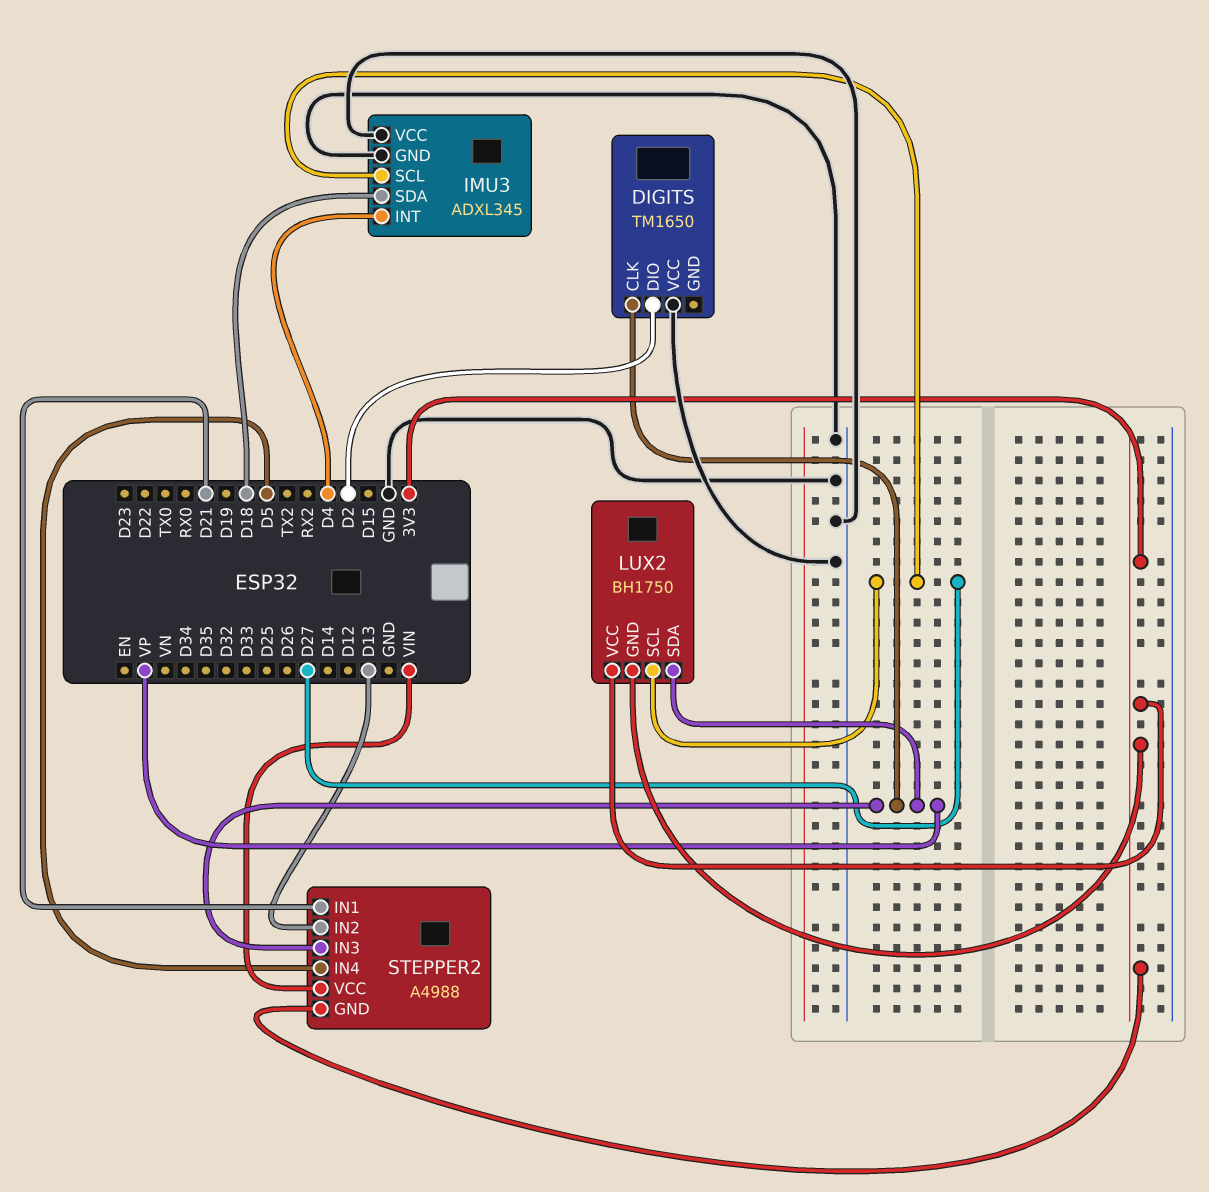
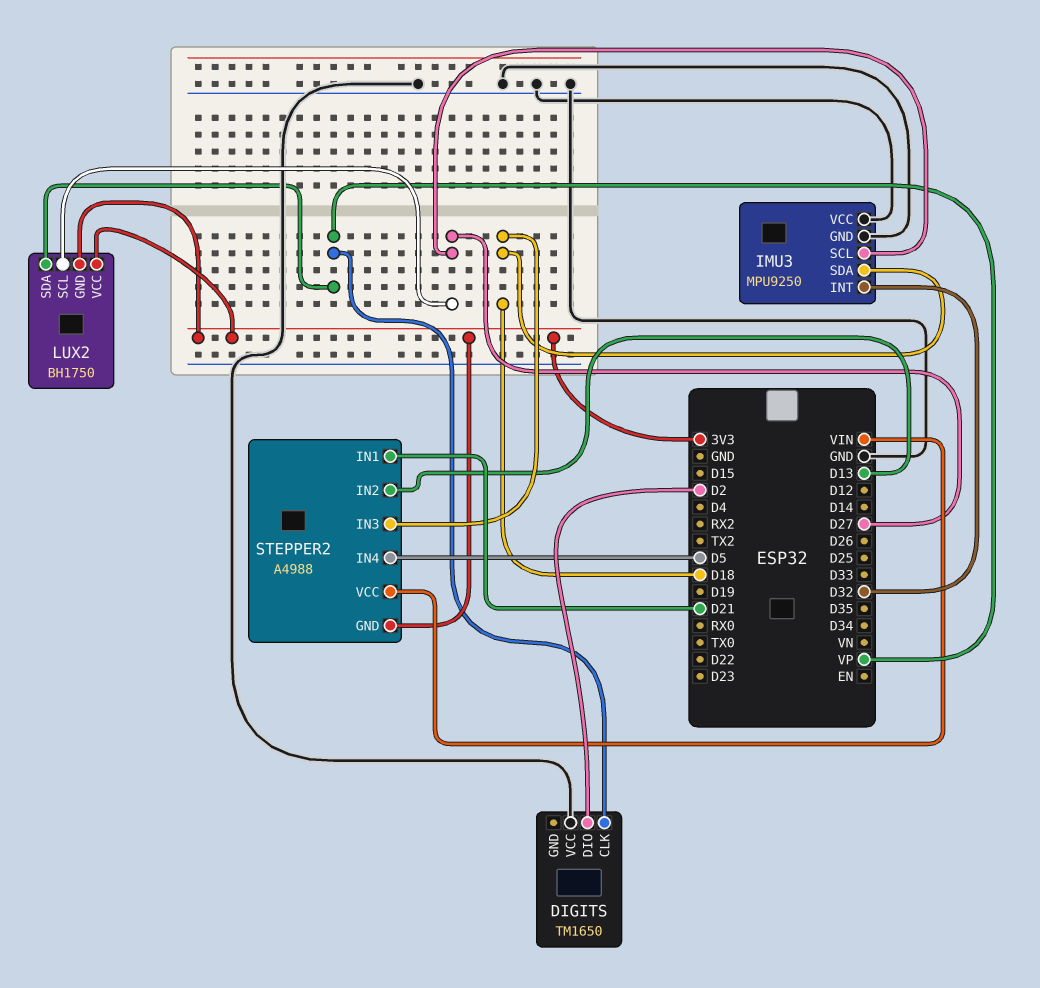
IMU3: ADXL345 -> MPU9250
IMU3 pin INT: D4 -> D32
STEPPER2 pin IN3: VP -> D18

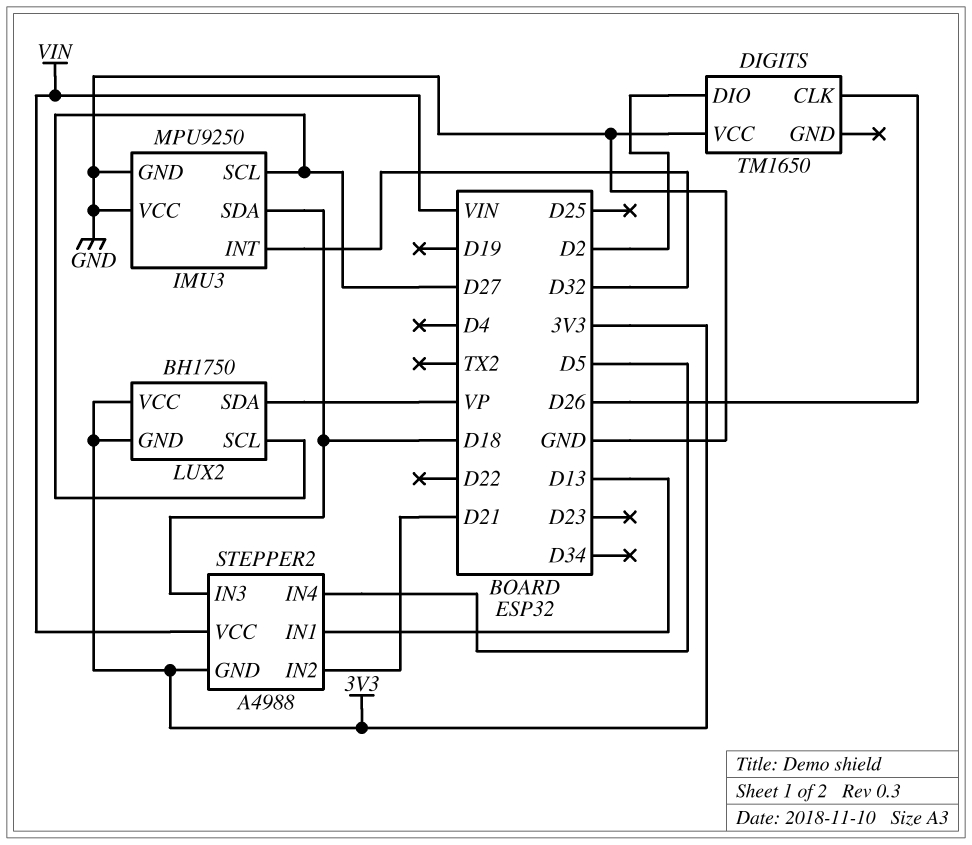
DIGITS pin CLK: VP -> D26
STEPPER2 pin IN1: D21 -> D13
STEPPER2 pin IN2: D13 -> D21

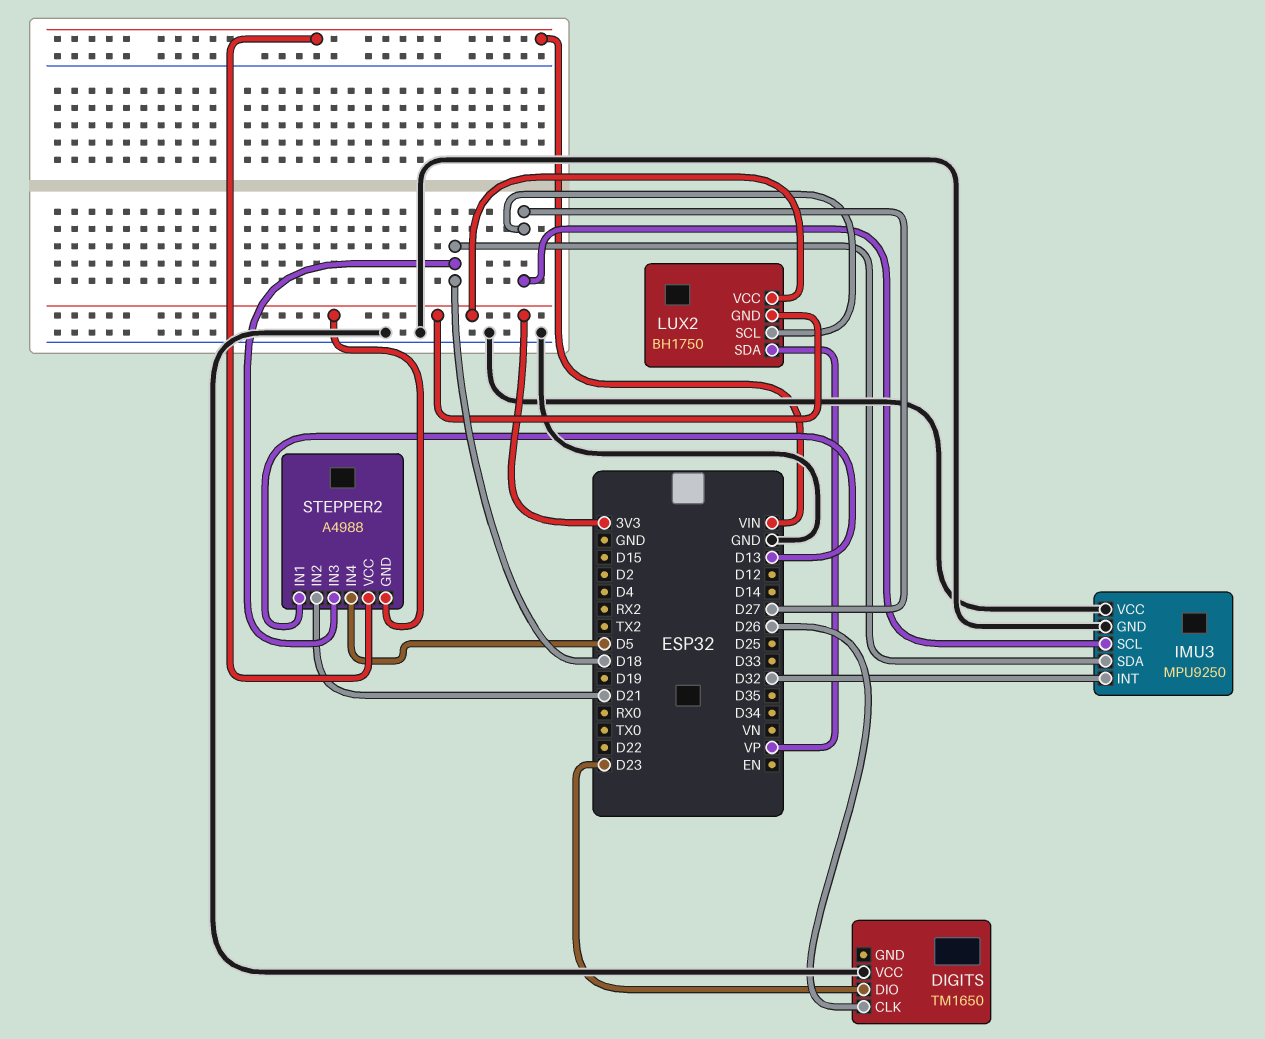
DIGITS pin DIO: D2 -> D23

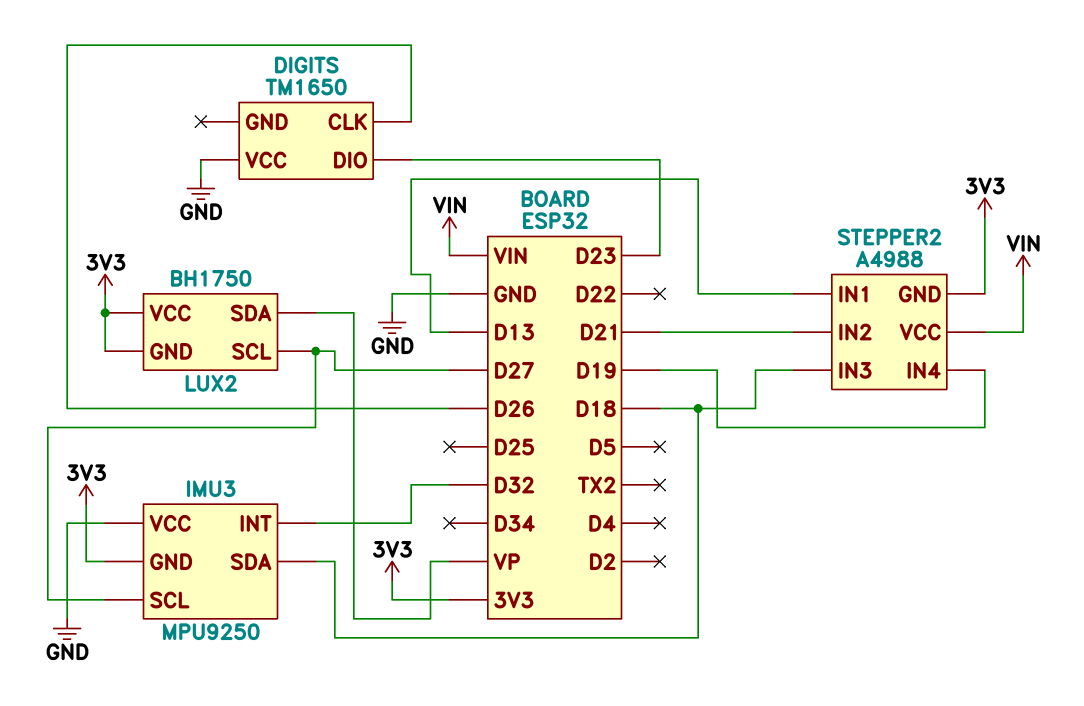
IMU3 pin GND: GND -> 3V3
STEPPER2 pin IN4: D5 -> D19

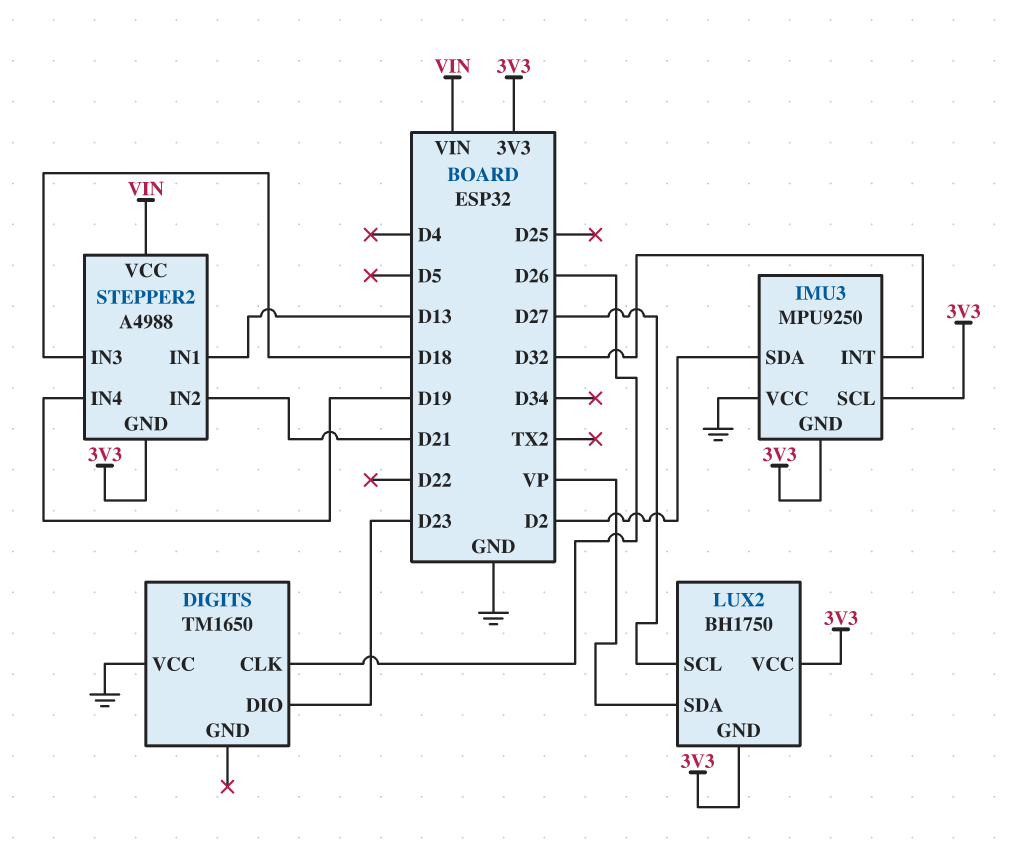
IMU3 pin SCL: D27 -> 3V3
IMU3 pin SDA: D18 -> D2

